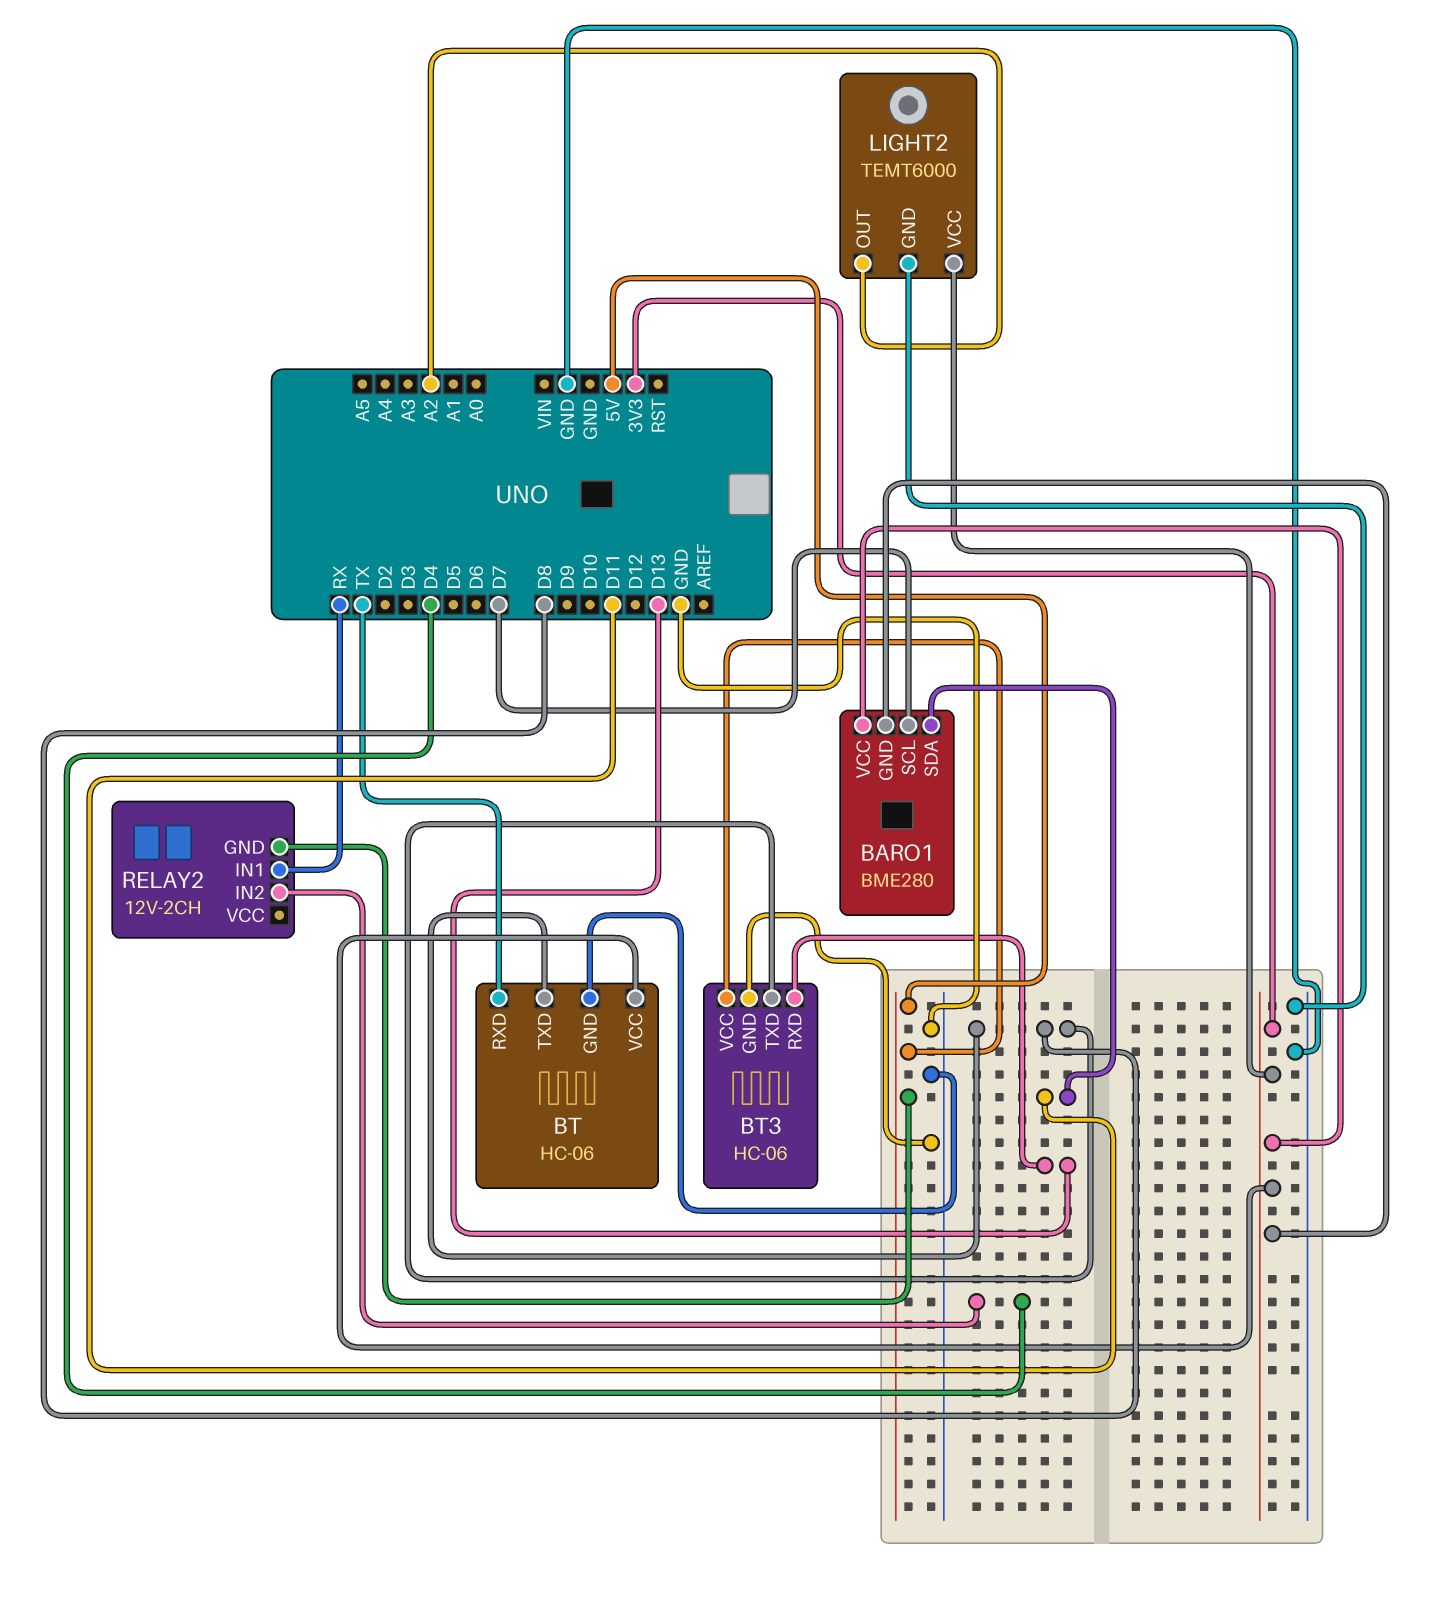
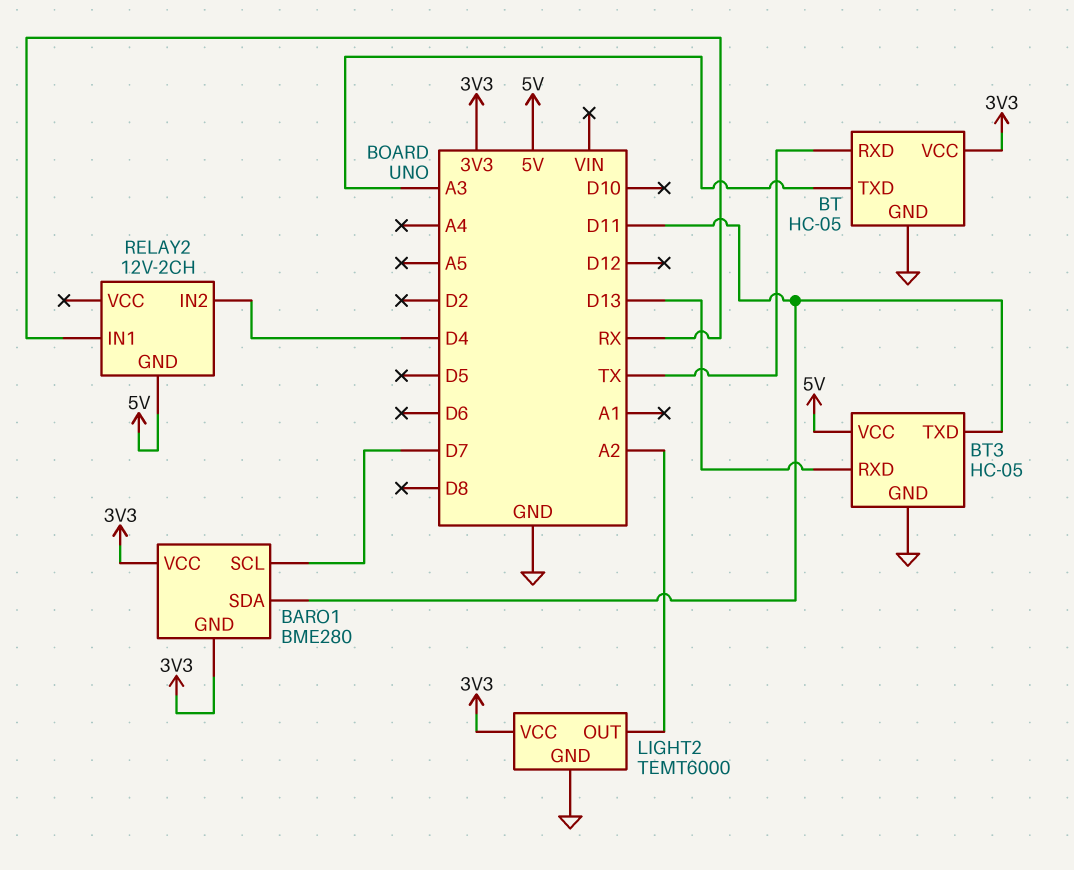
BT: HC-06 -> HC-05
BT pin TXD: D8 -> A3
BT3: HC-06 -> HC-05
BT3 pin TXD: D8 -> D11

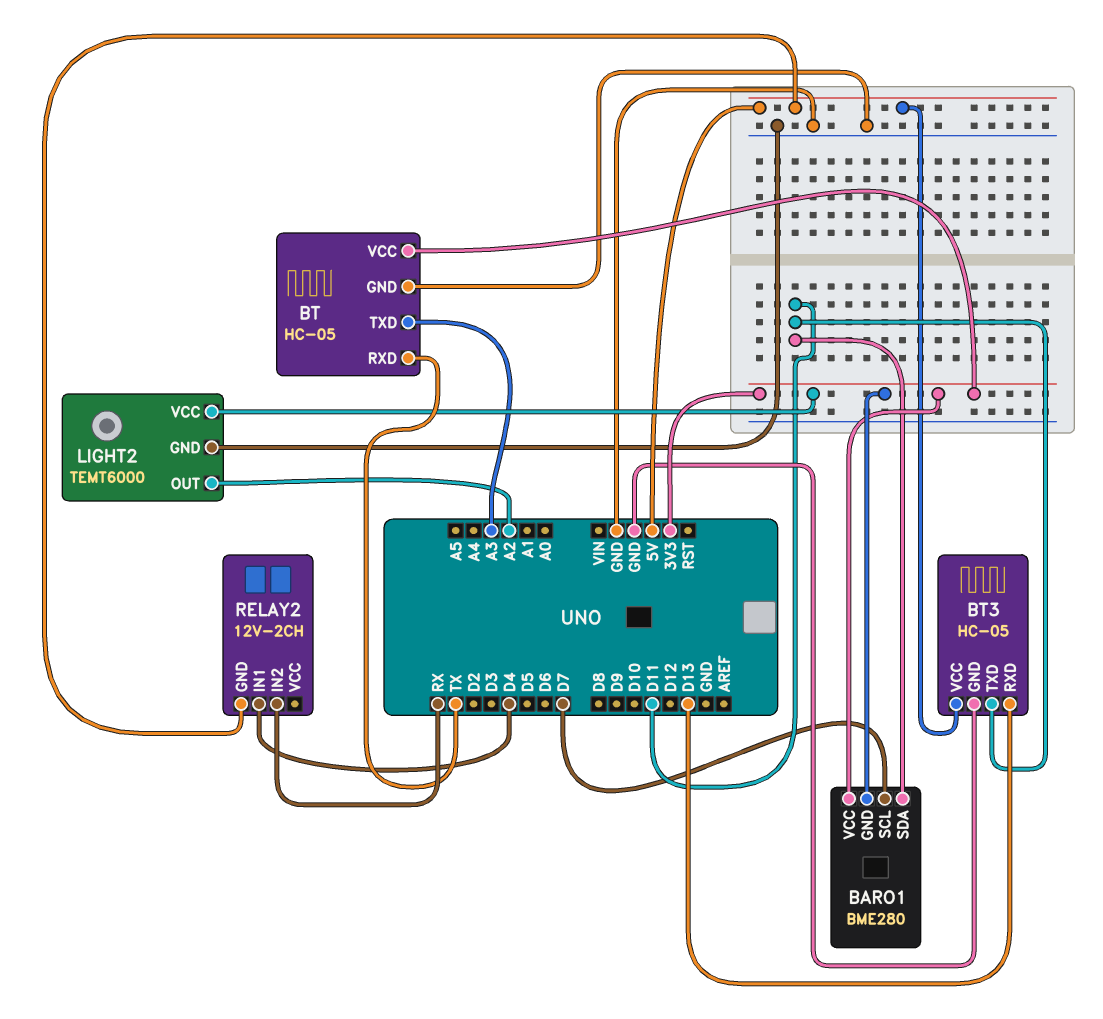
RELAY2 pin IN1: RX -> D4
RELAY2 pin IN2: D4 -> RX

